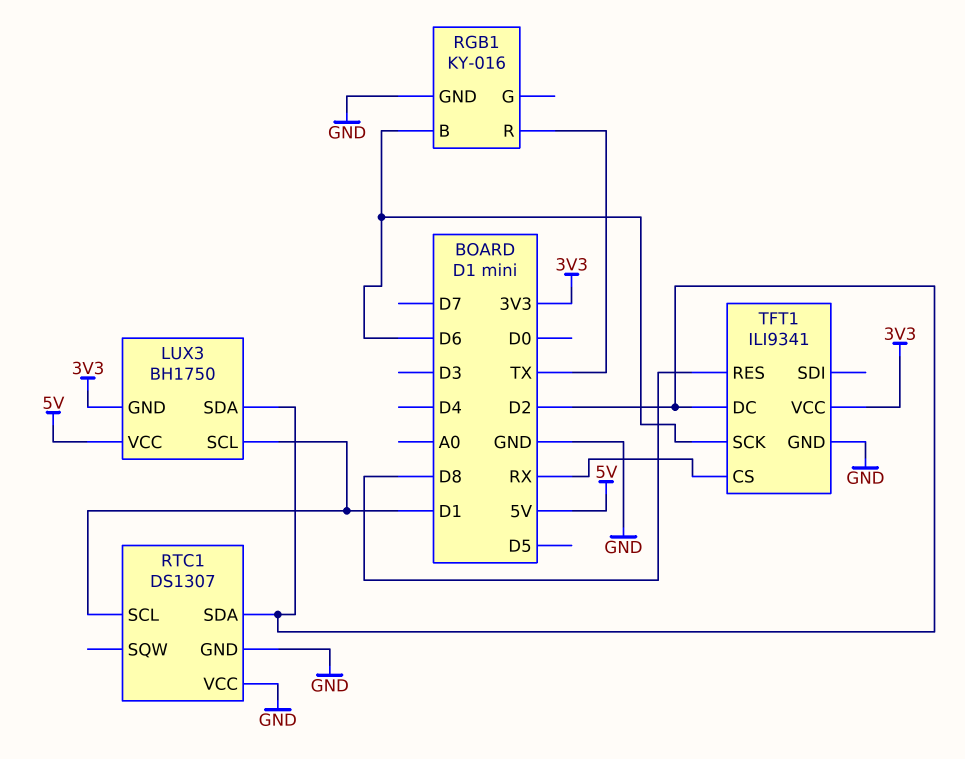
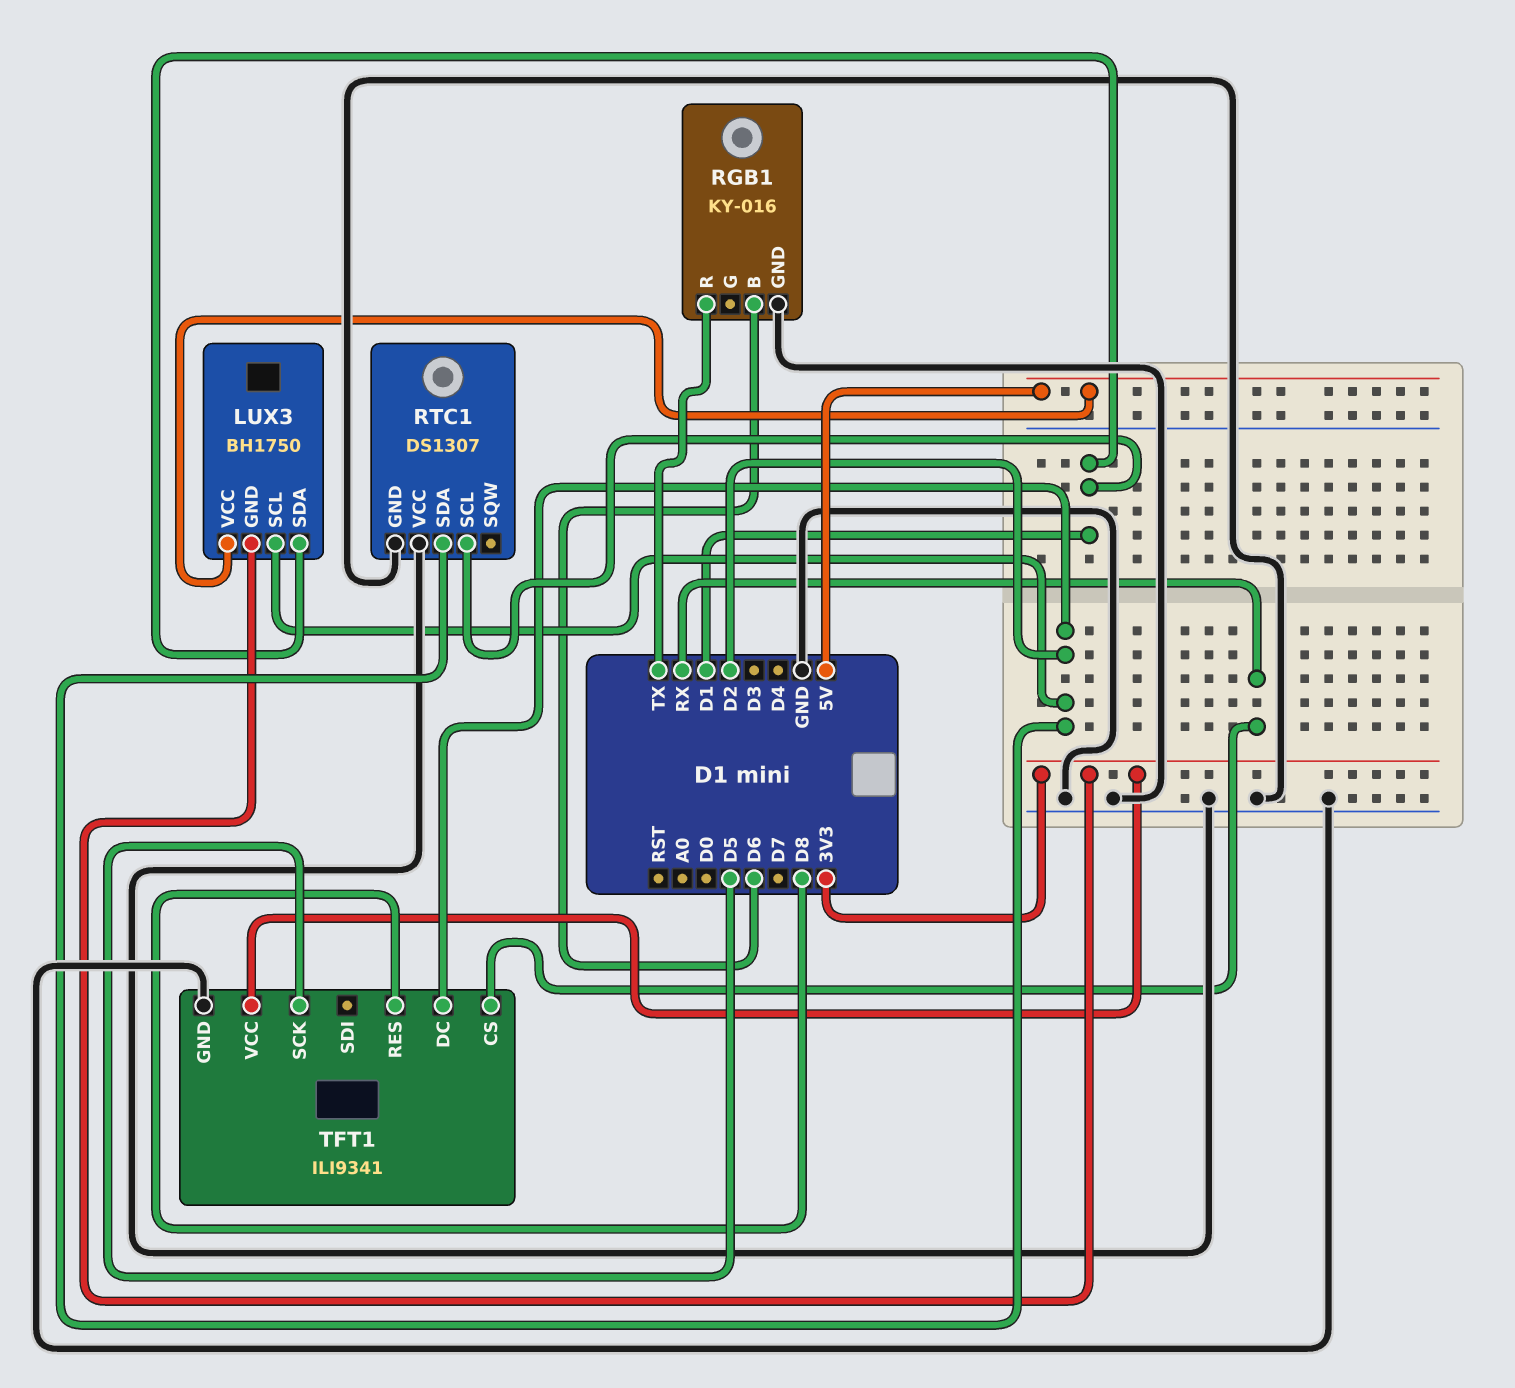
LUX3 pin SCL: D1 -> D2
LUX3 pin SDA: D2 -> D1
TFT1 pin SCK: D6 -> D5

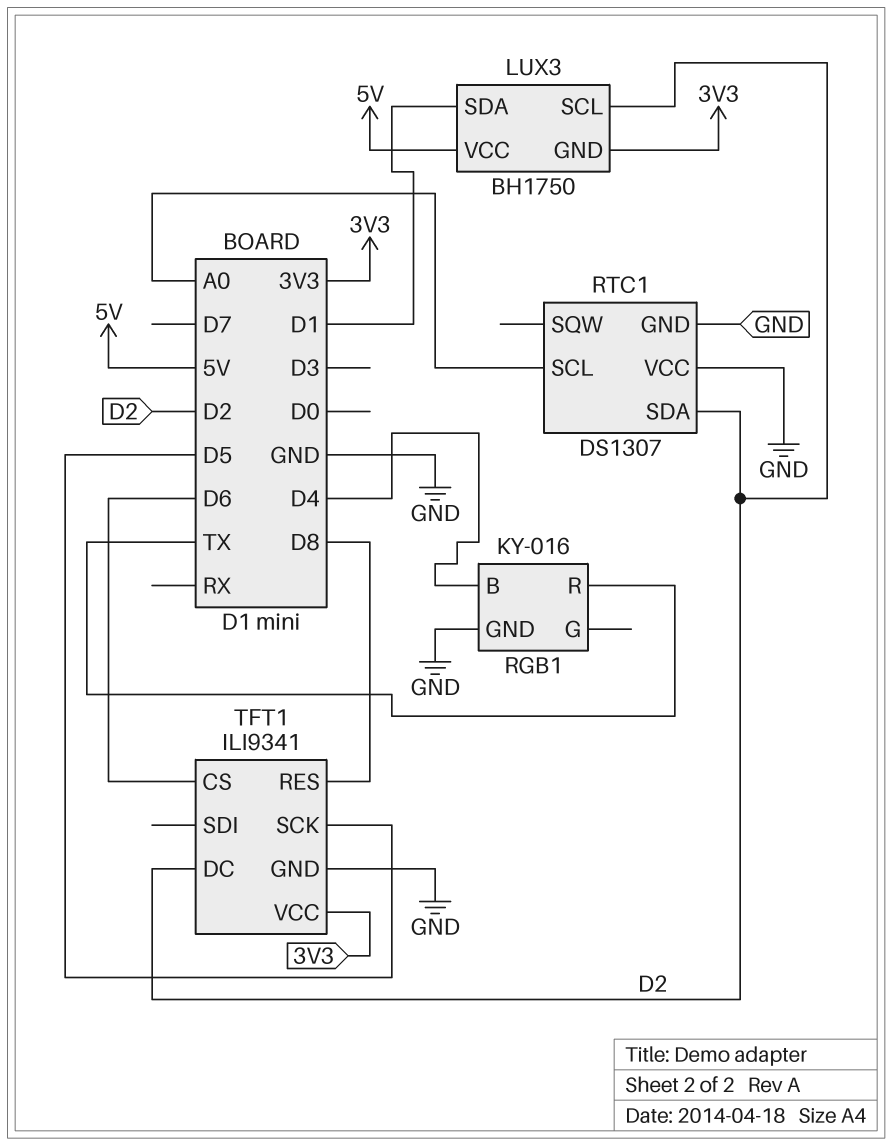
RGB1 pin B: D6 -> D4
RTC1 pin SCL: D1 -> A0
TFT1 pin CS: RX -> D6

